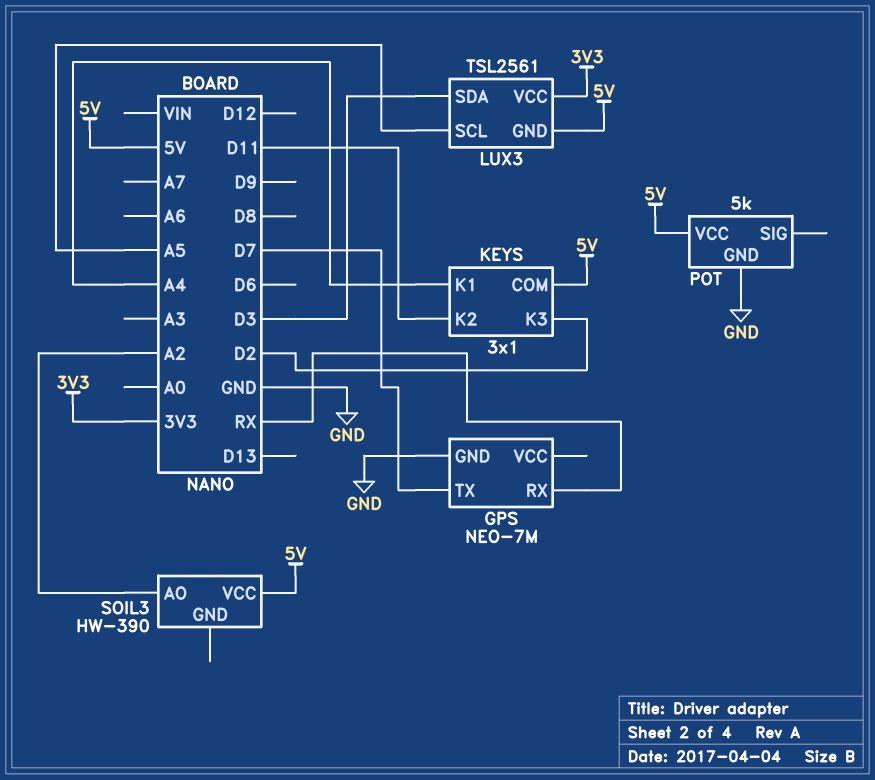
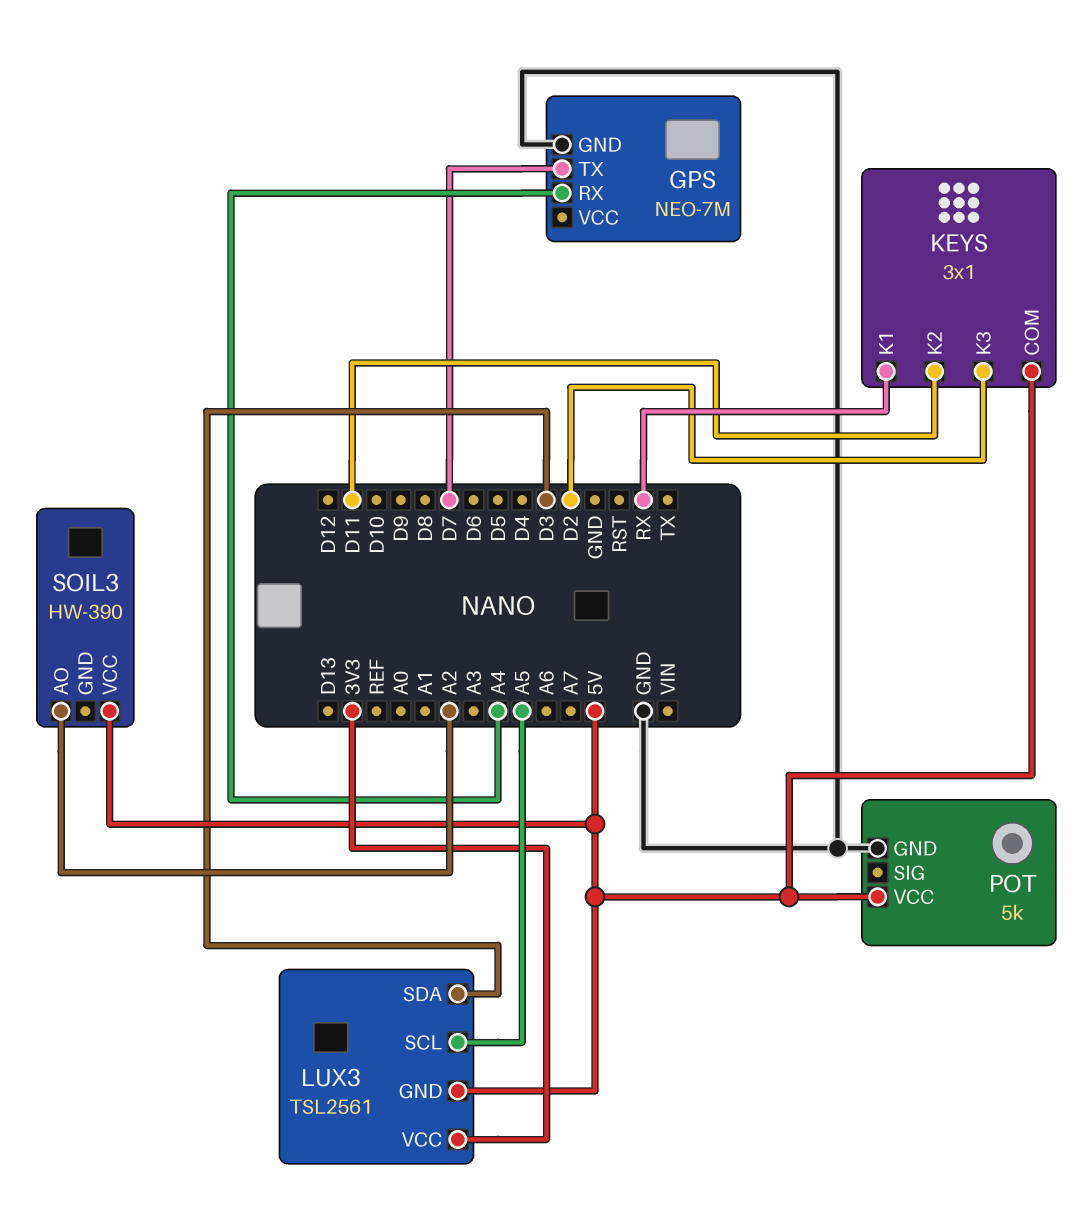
GPS pin RX: RX -> A4
KEYS pin K1: A4 -> RX

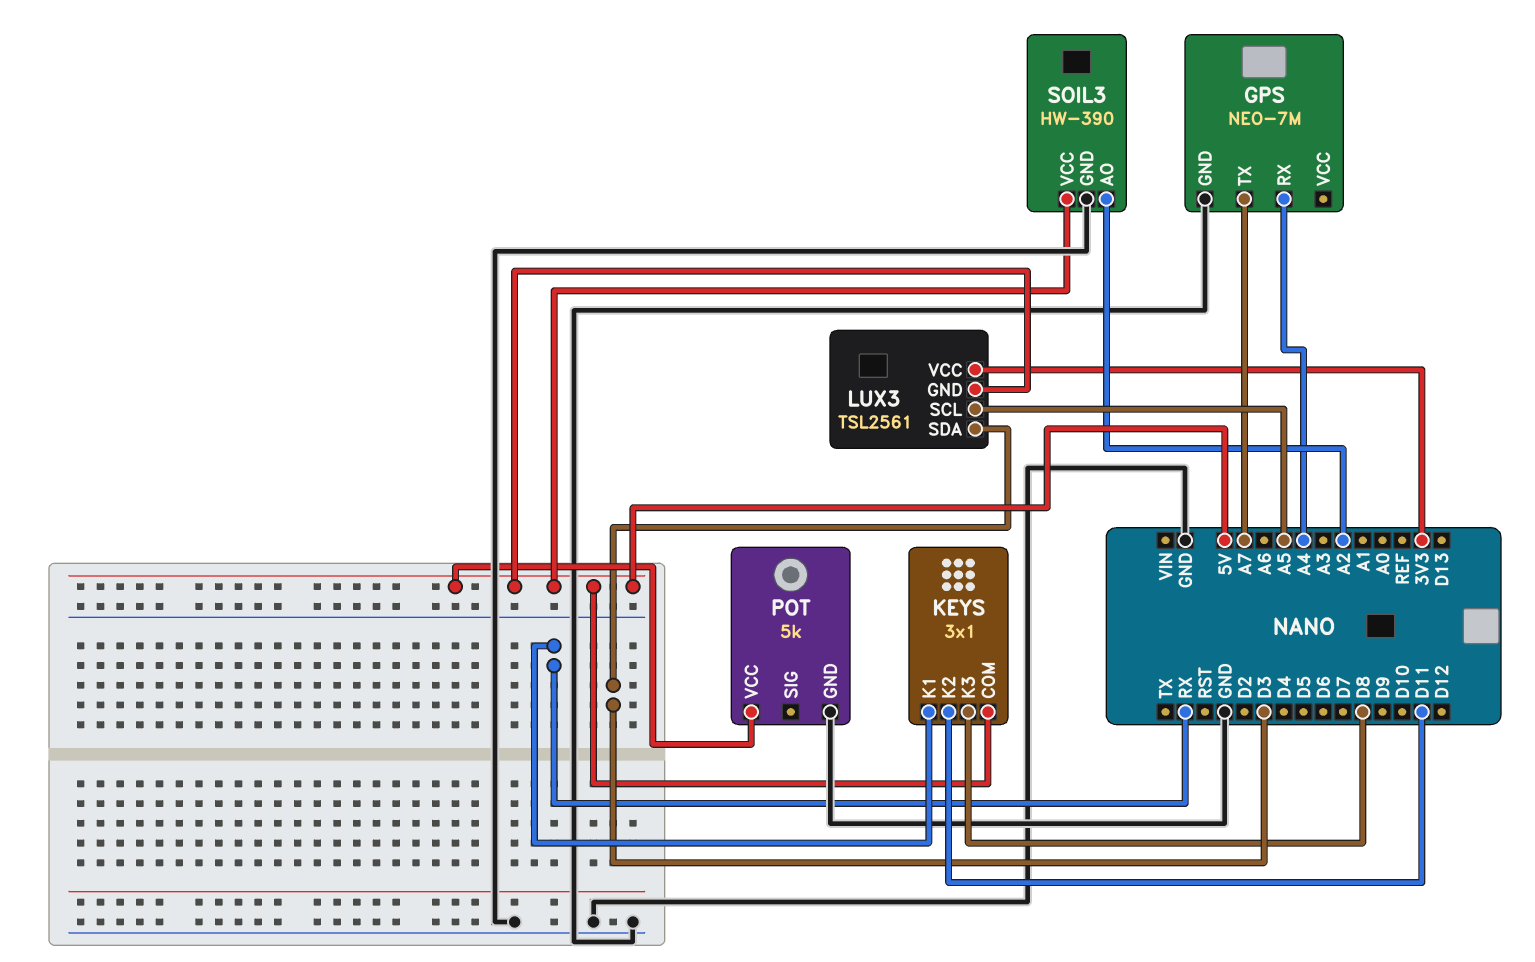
GPS pin TX: D7 -> A7
KEYS pin K3: D2 -> D8
SOIL3 pin GND: none -> GND

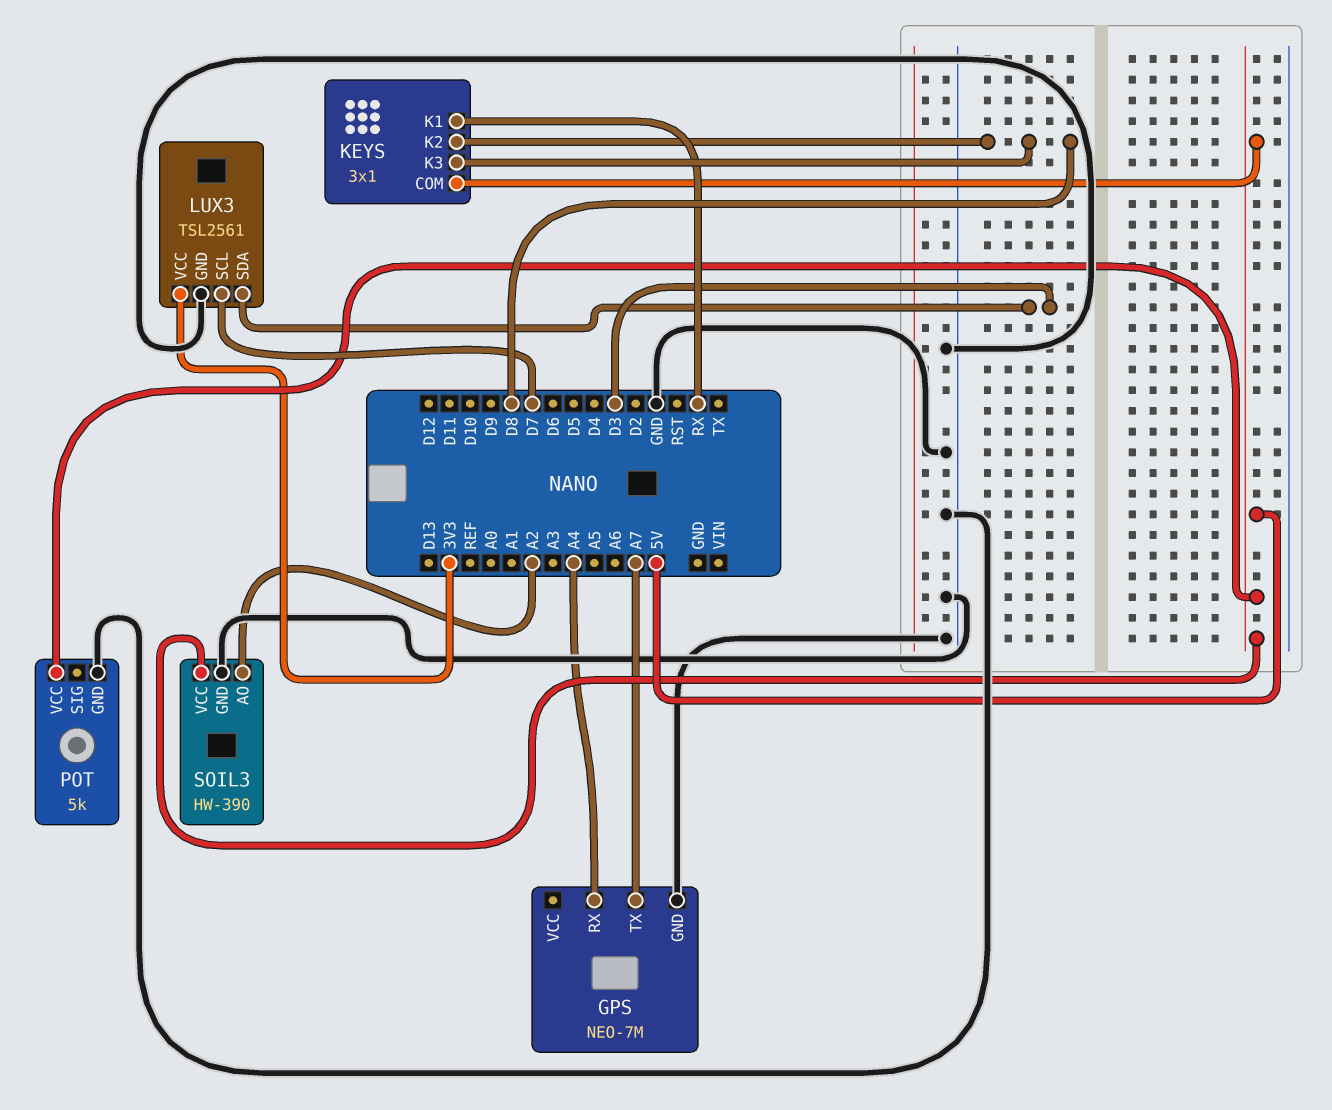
KEYS pin K2: D11 -> D8
LUX3 pin GND: 5V -> GND
LUX3 pin SCL: A5 -> D7

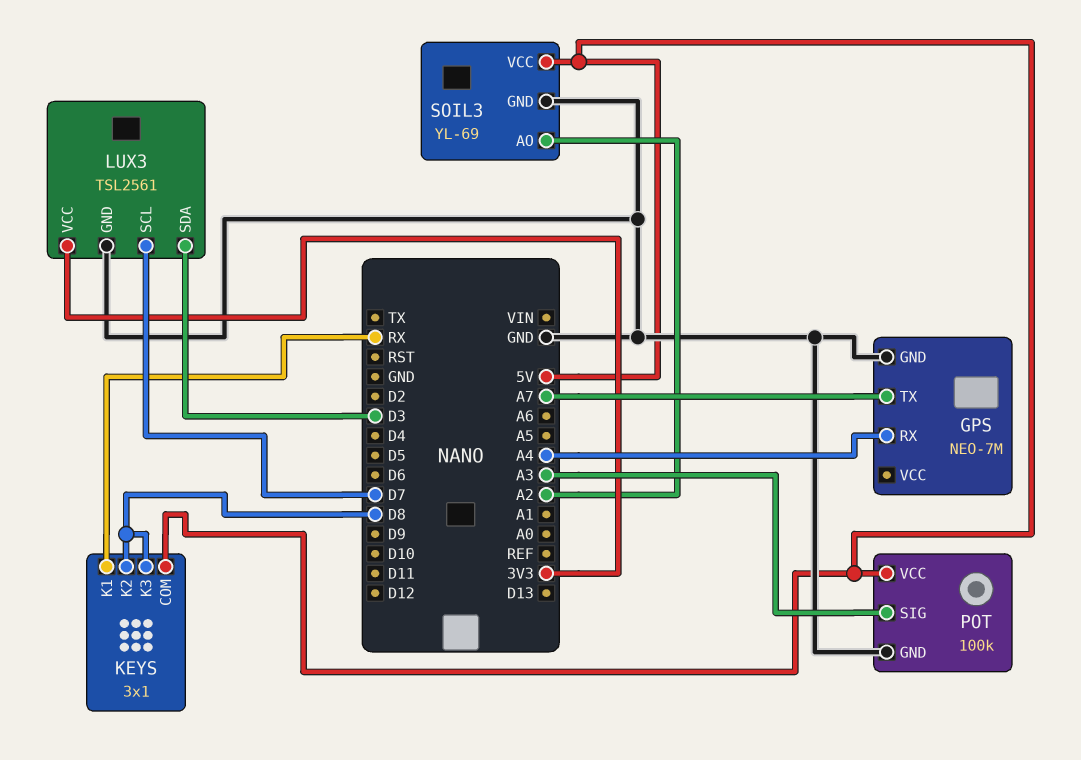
POT: 5k -> 100k
POT pin SIG: none -> A3
SOIL3: HW-390 -> YL-69

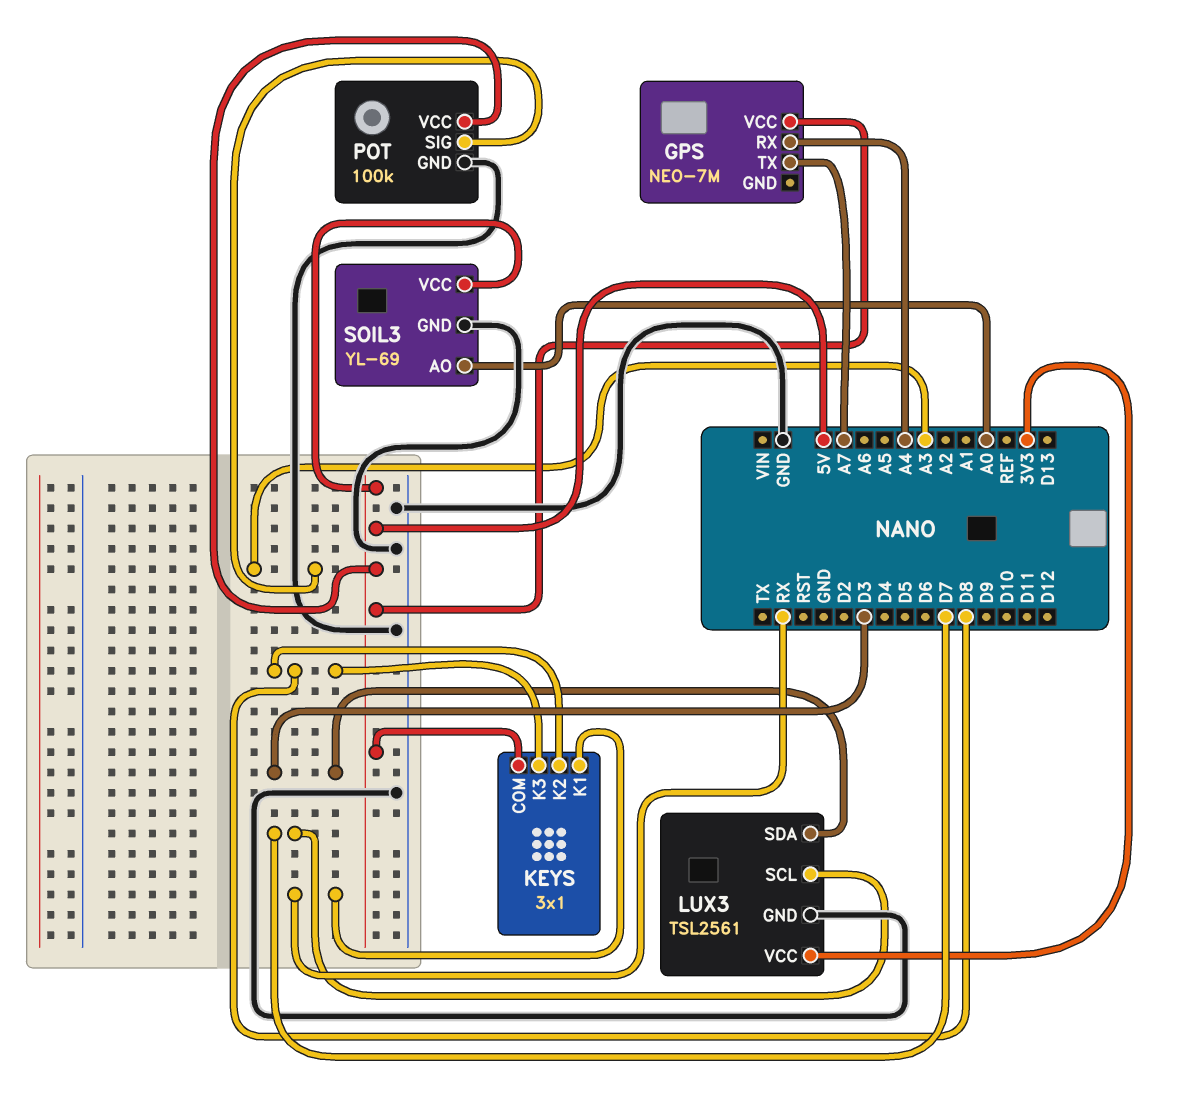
GPS pin GND: GND -> none
GPS pin VCC: none -> 5V
SOIL3 pin AO: A2 -> A0

